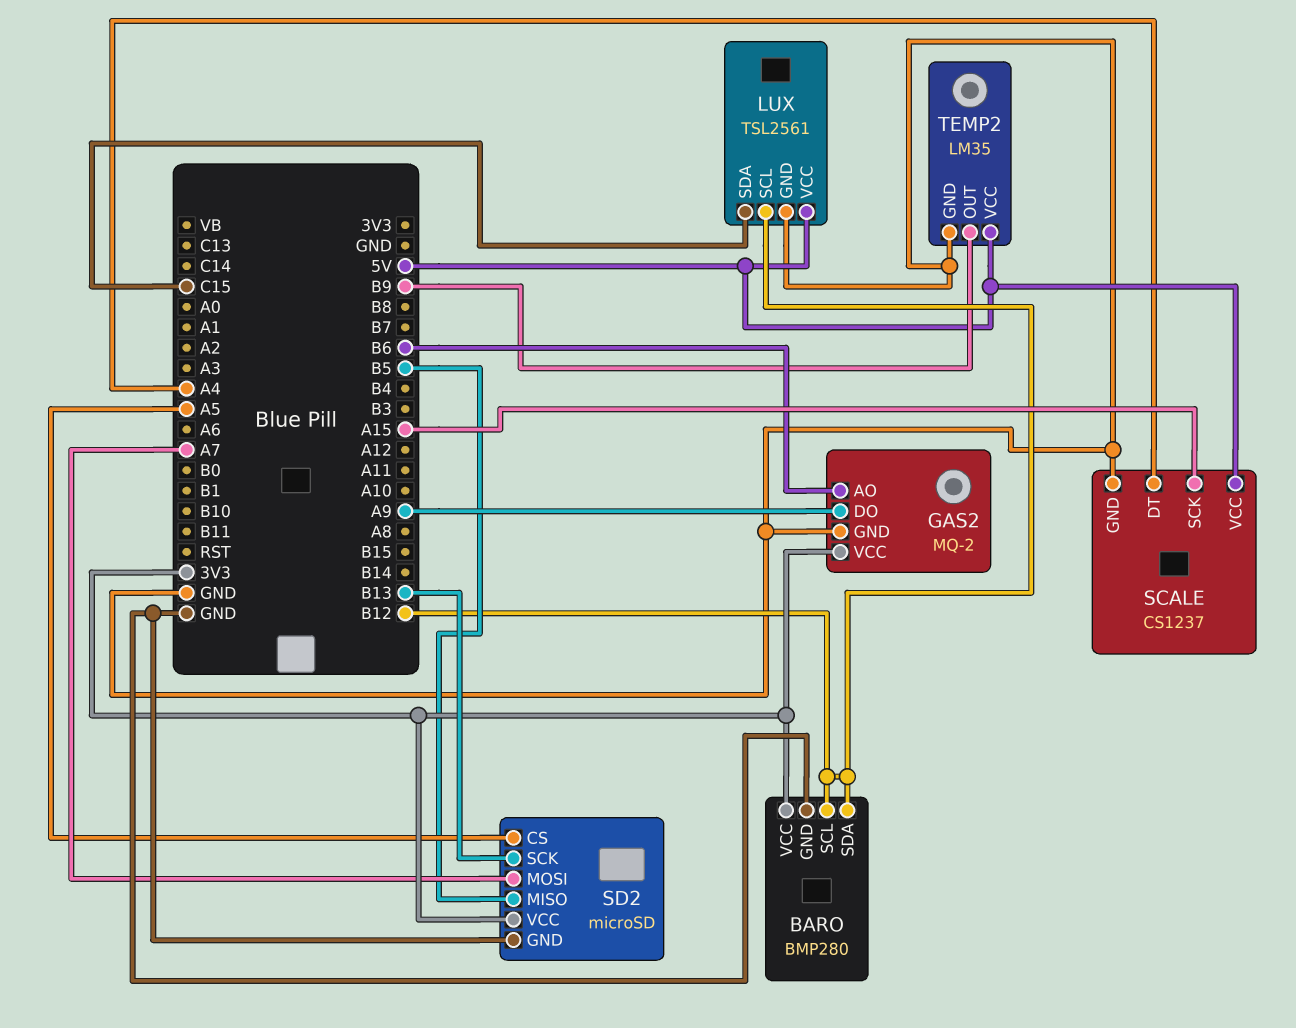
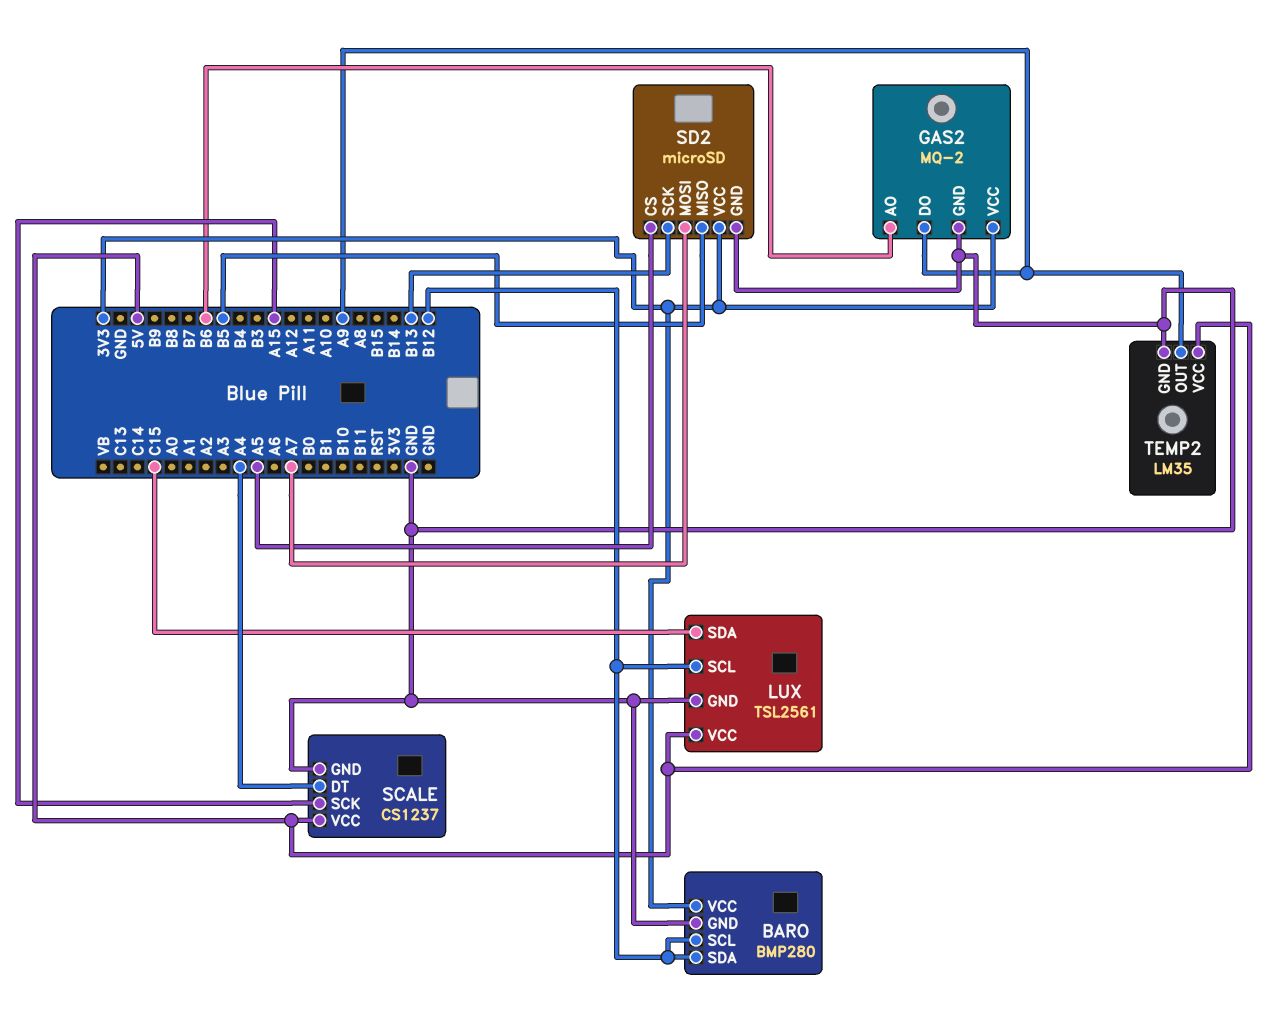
TEMP2 pin OUT: B9 -> A9

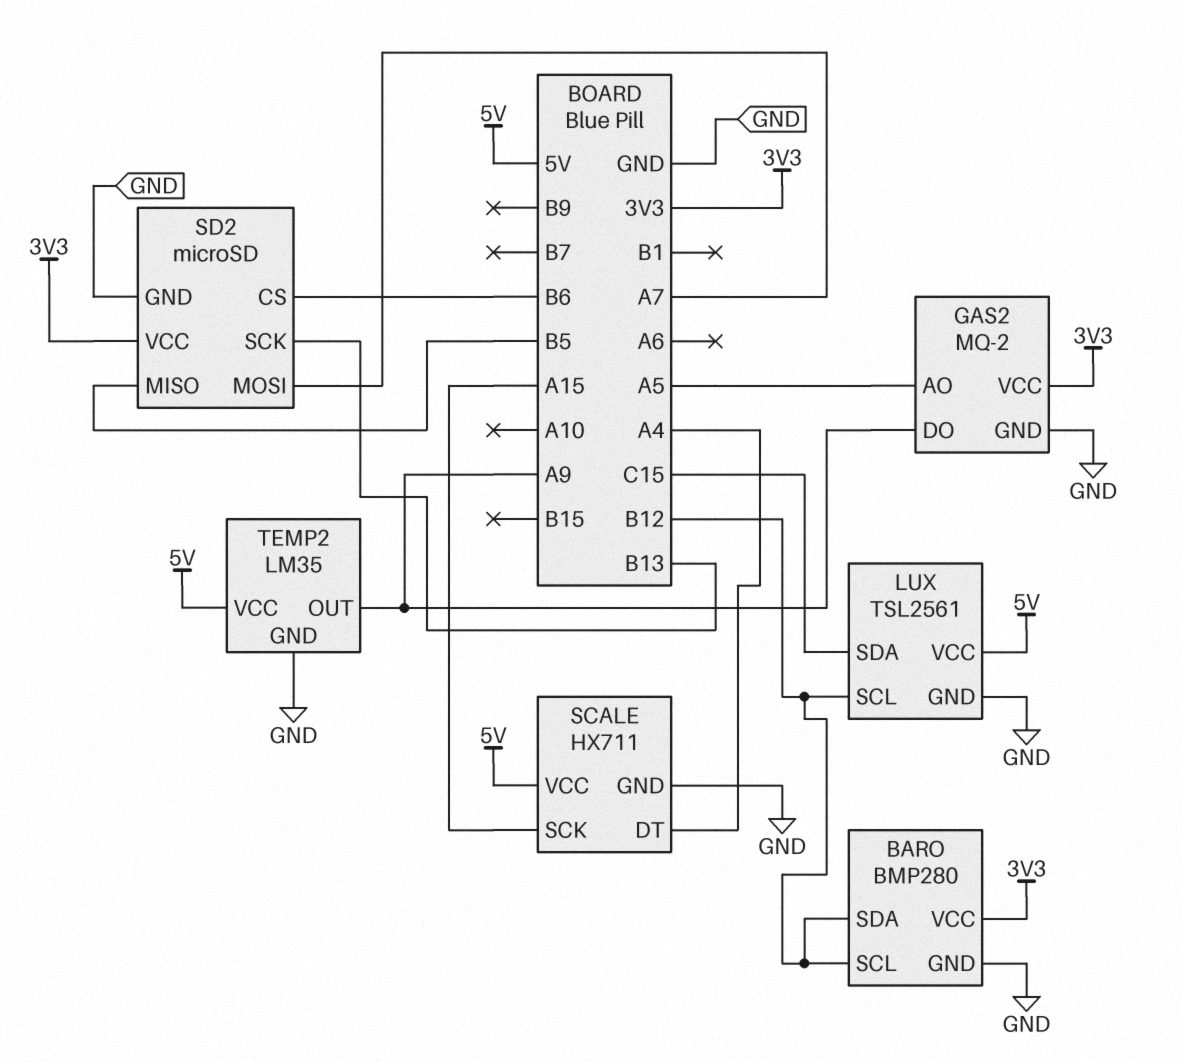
GAS2 pin AO: B6 -> A5
SCALE: CS1237 -> HX711
SD2 pin CS: A5 -> B6

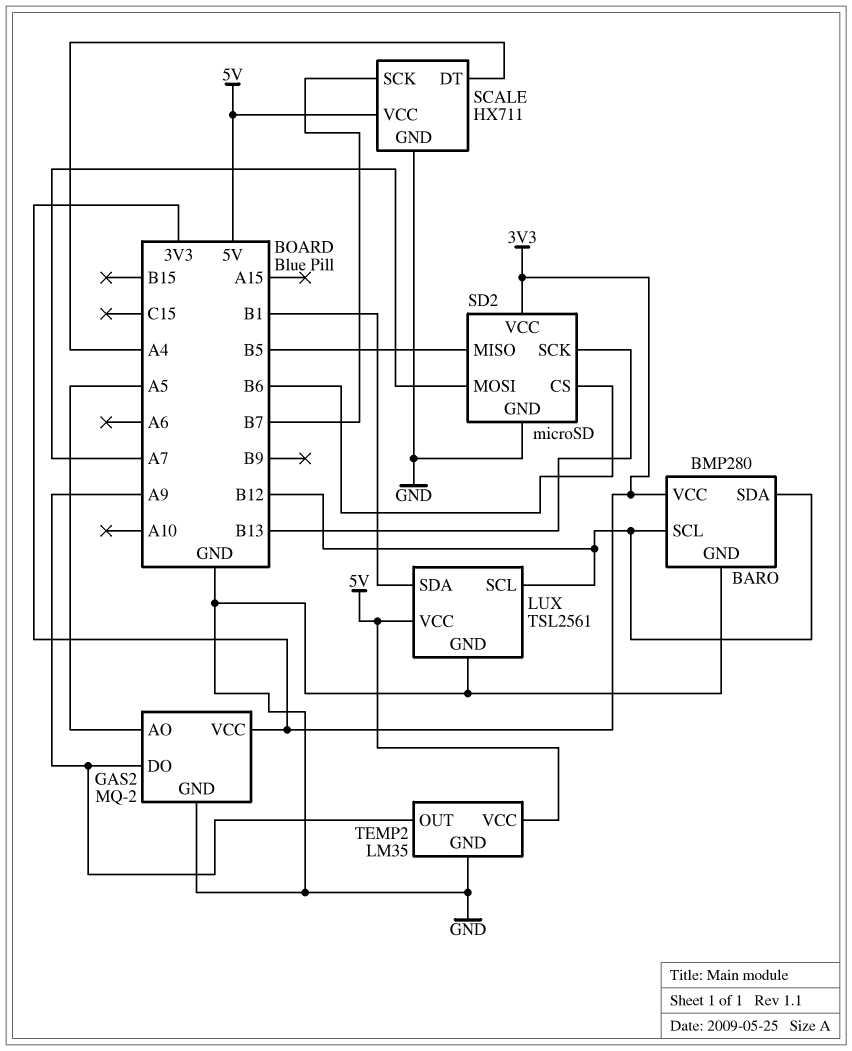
LUX pin SDA: C15 -> B1
SCALE pin SCK: A15 -> B7

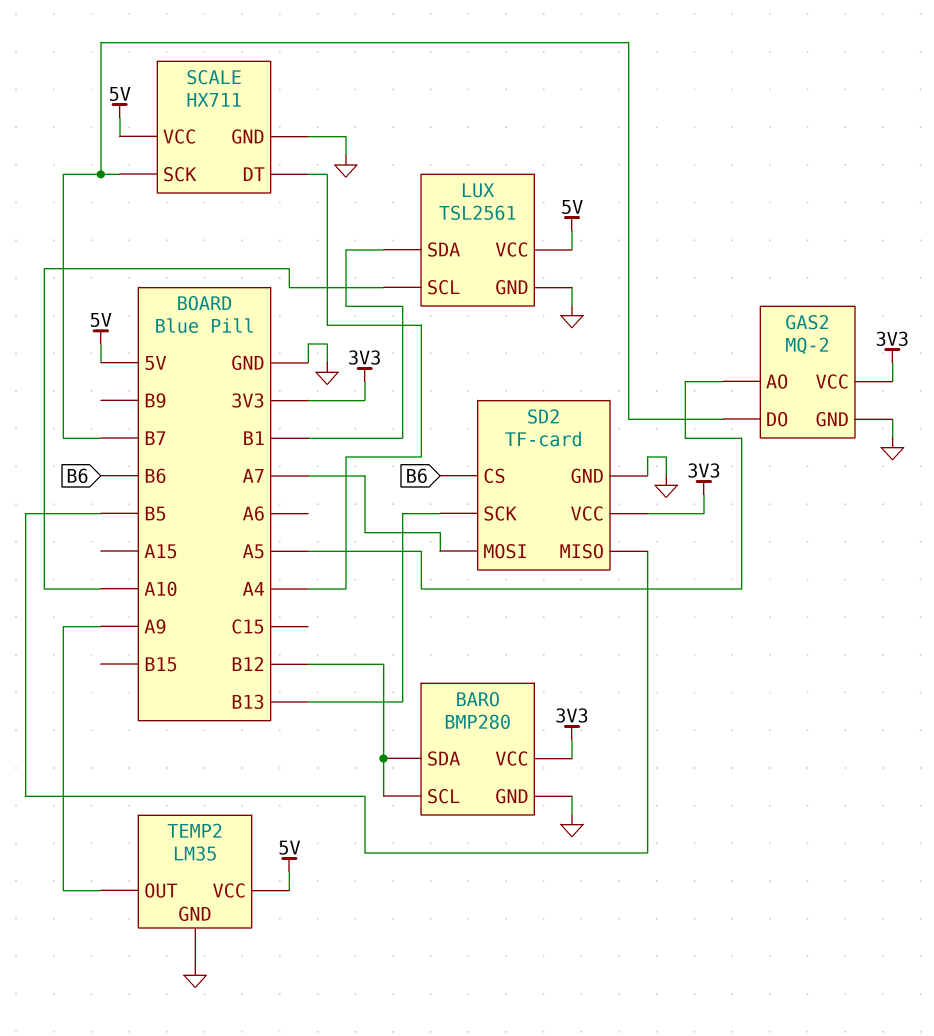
GAS2 pin DO: A9 -> B7
LUX pin SCL: B12 -> A10
SD2: microSD -> TF-card

